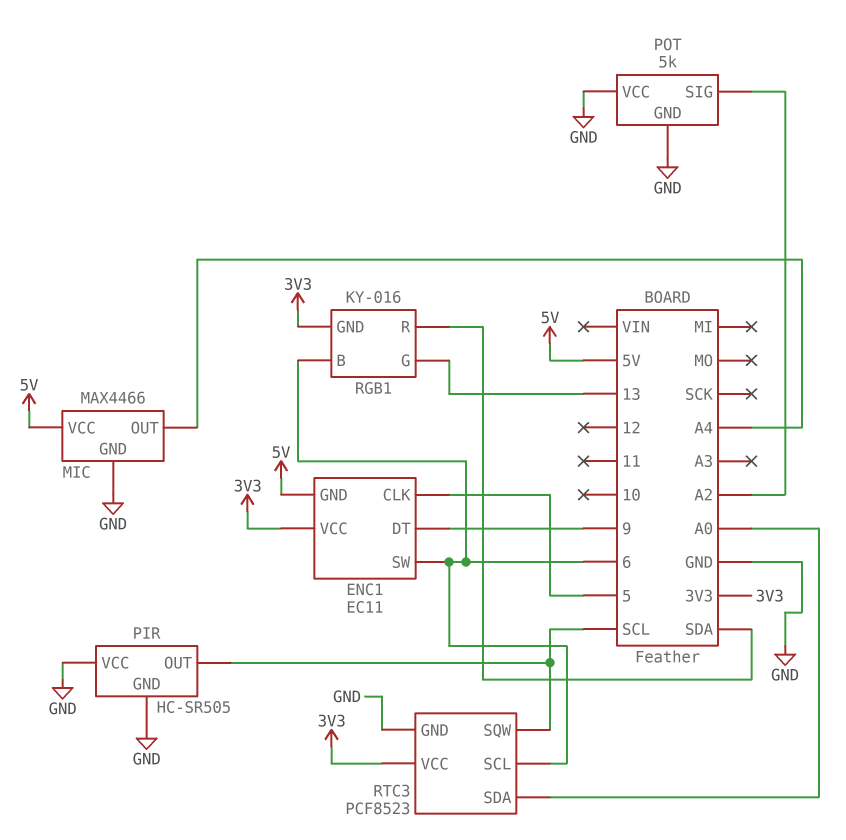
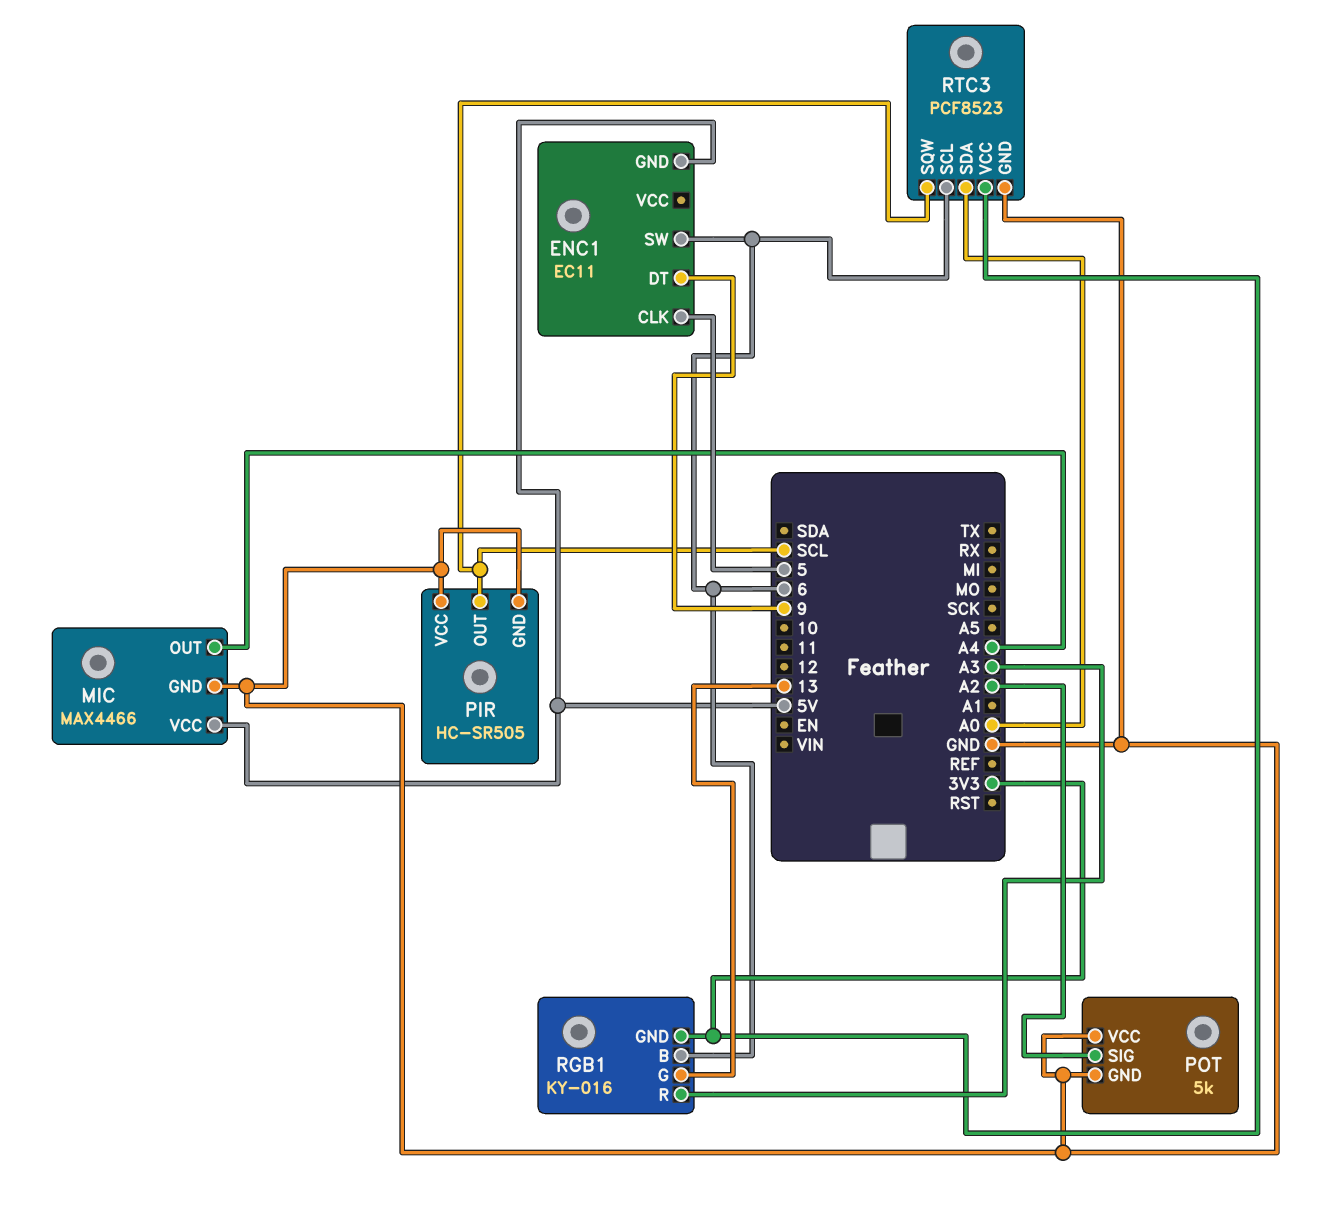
ENC1 pin VCC: 3V3 -> none
RGB1 pin R: SDA -> A3

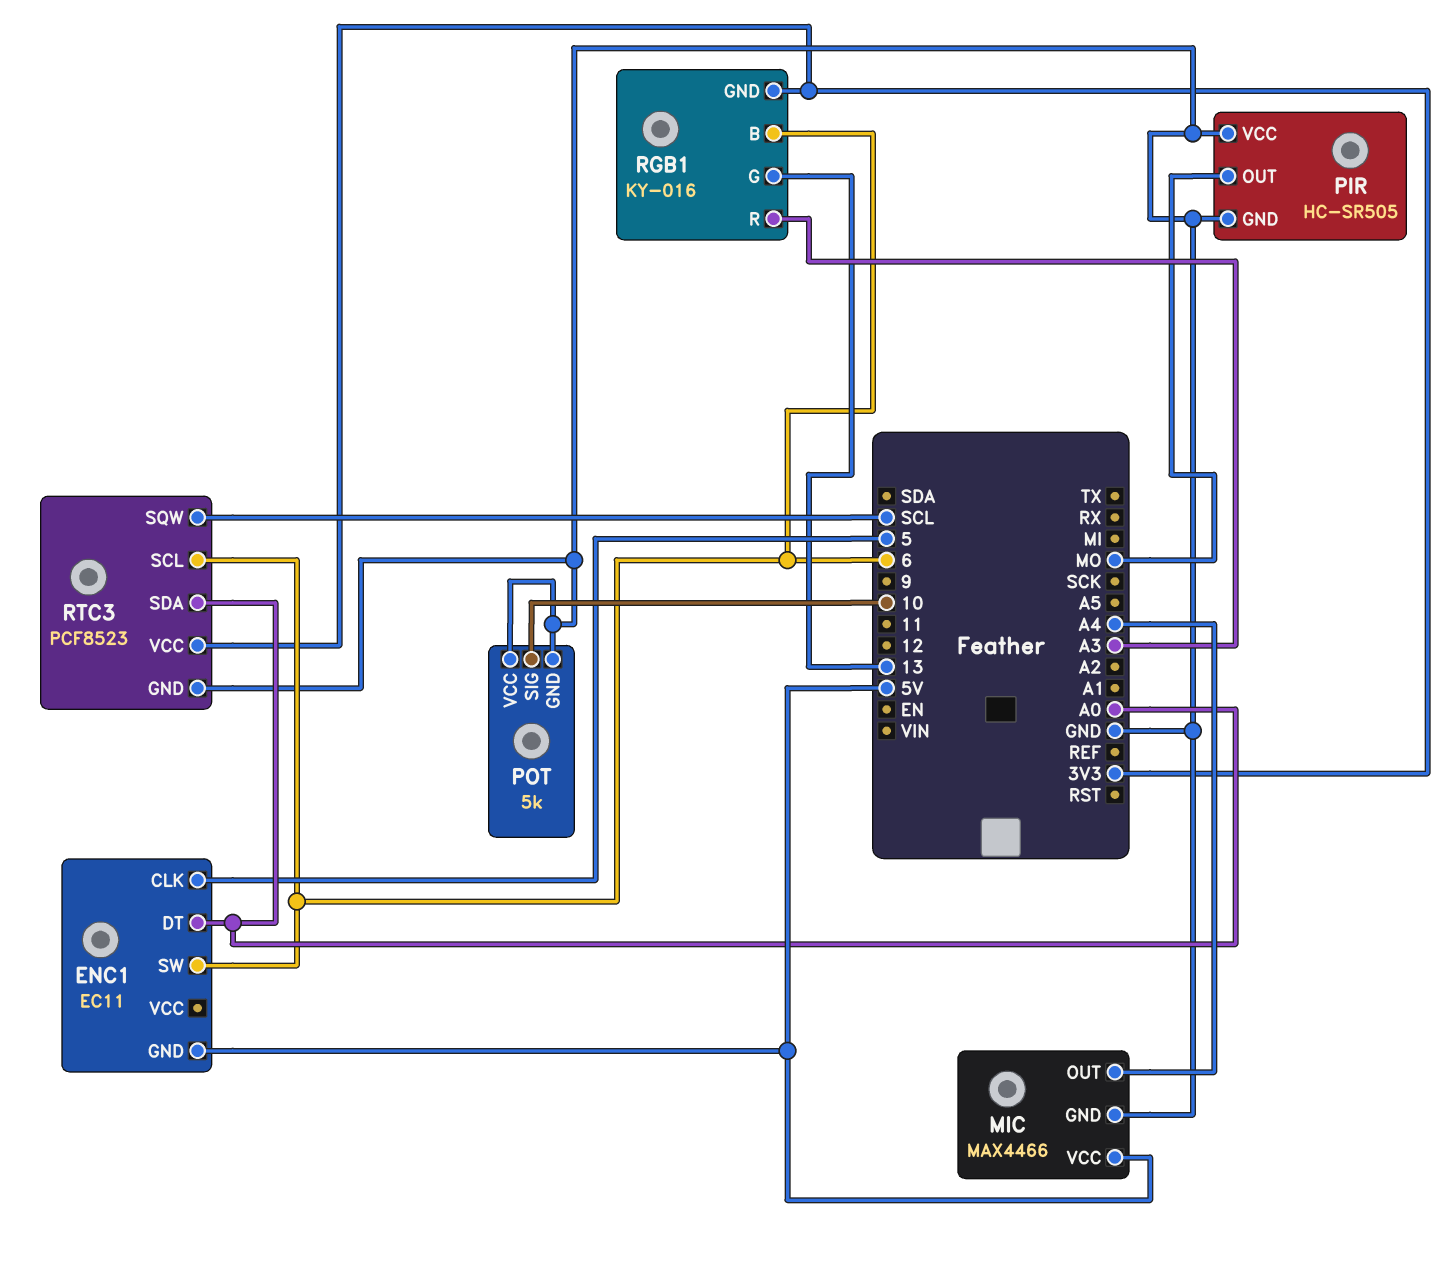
ENC1 pin DT: 9 -> A0
PIR pin OUT: SCL -> MO
POT pin SIG: A2 -> 10

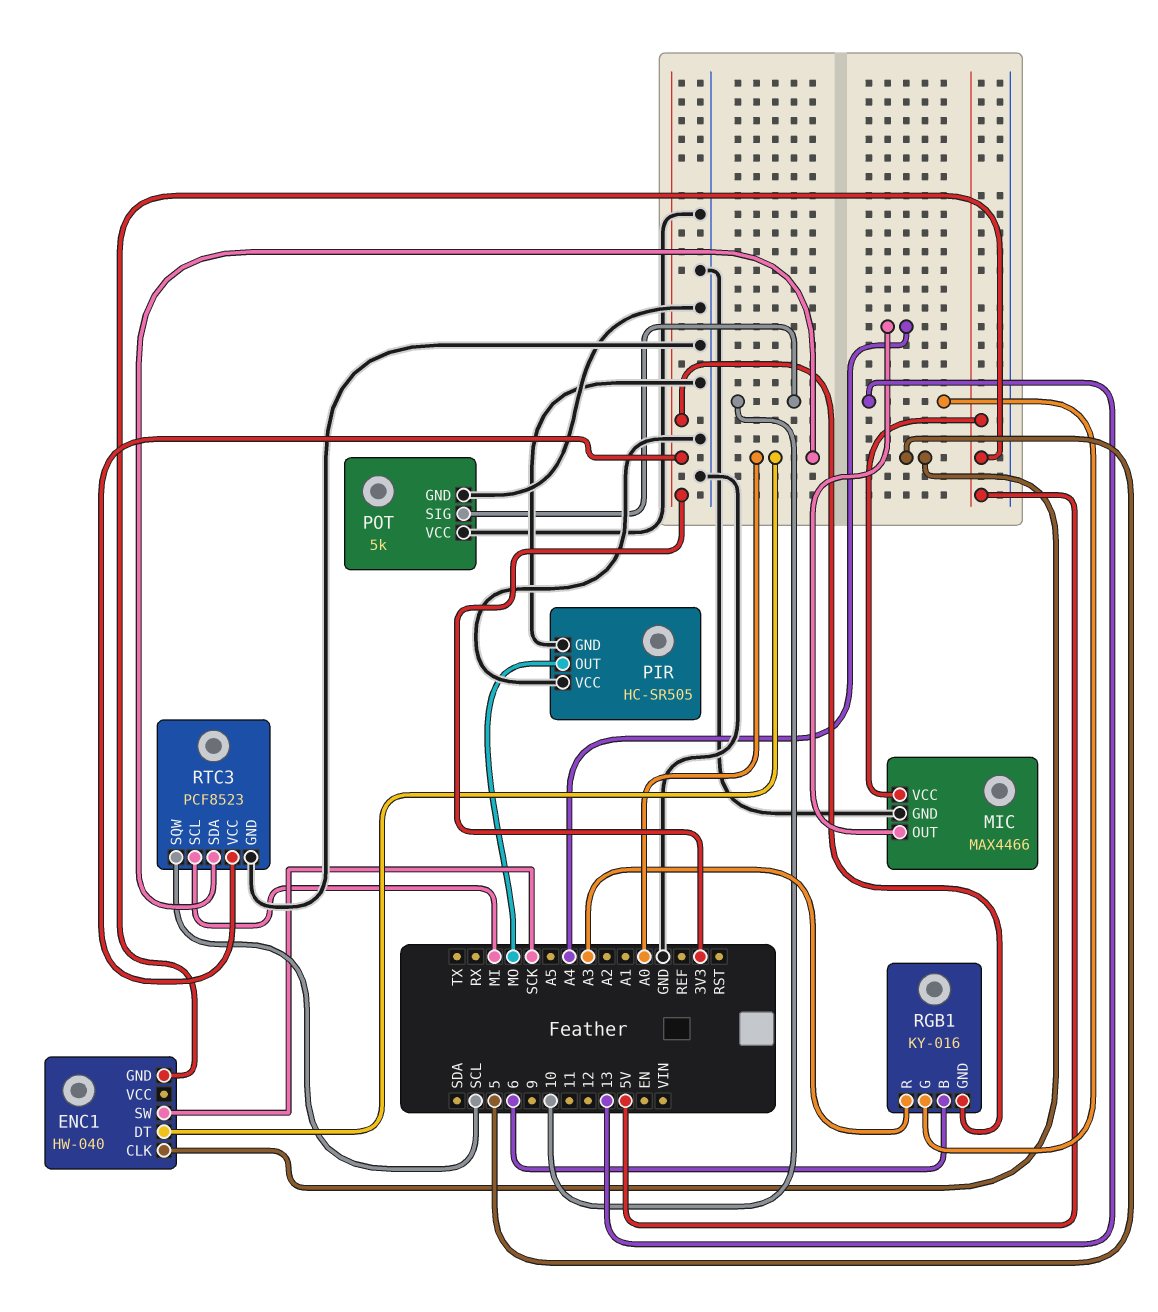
ENC1: EC11 -> HW-040
ENC1 pin SW: 6 -> SCK
RTC3 pin SCL: 6 -> MI

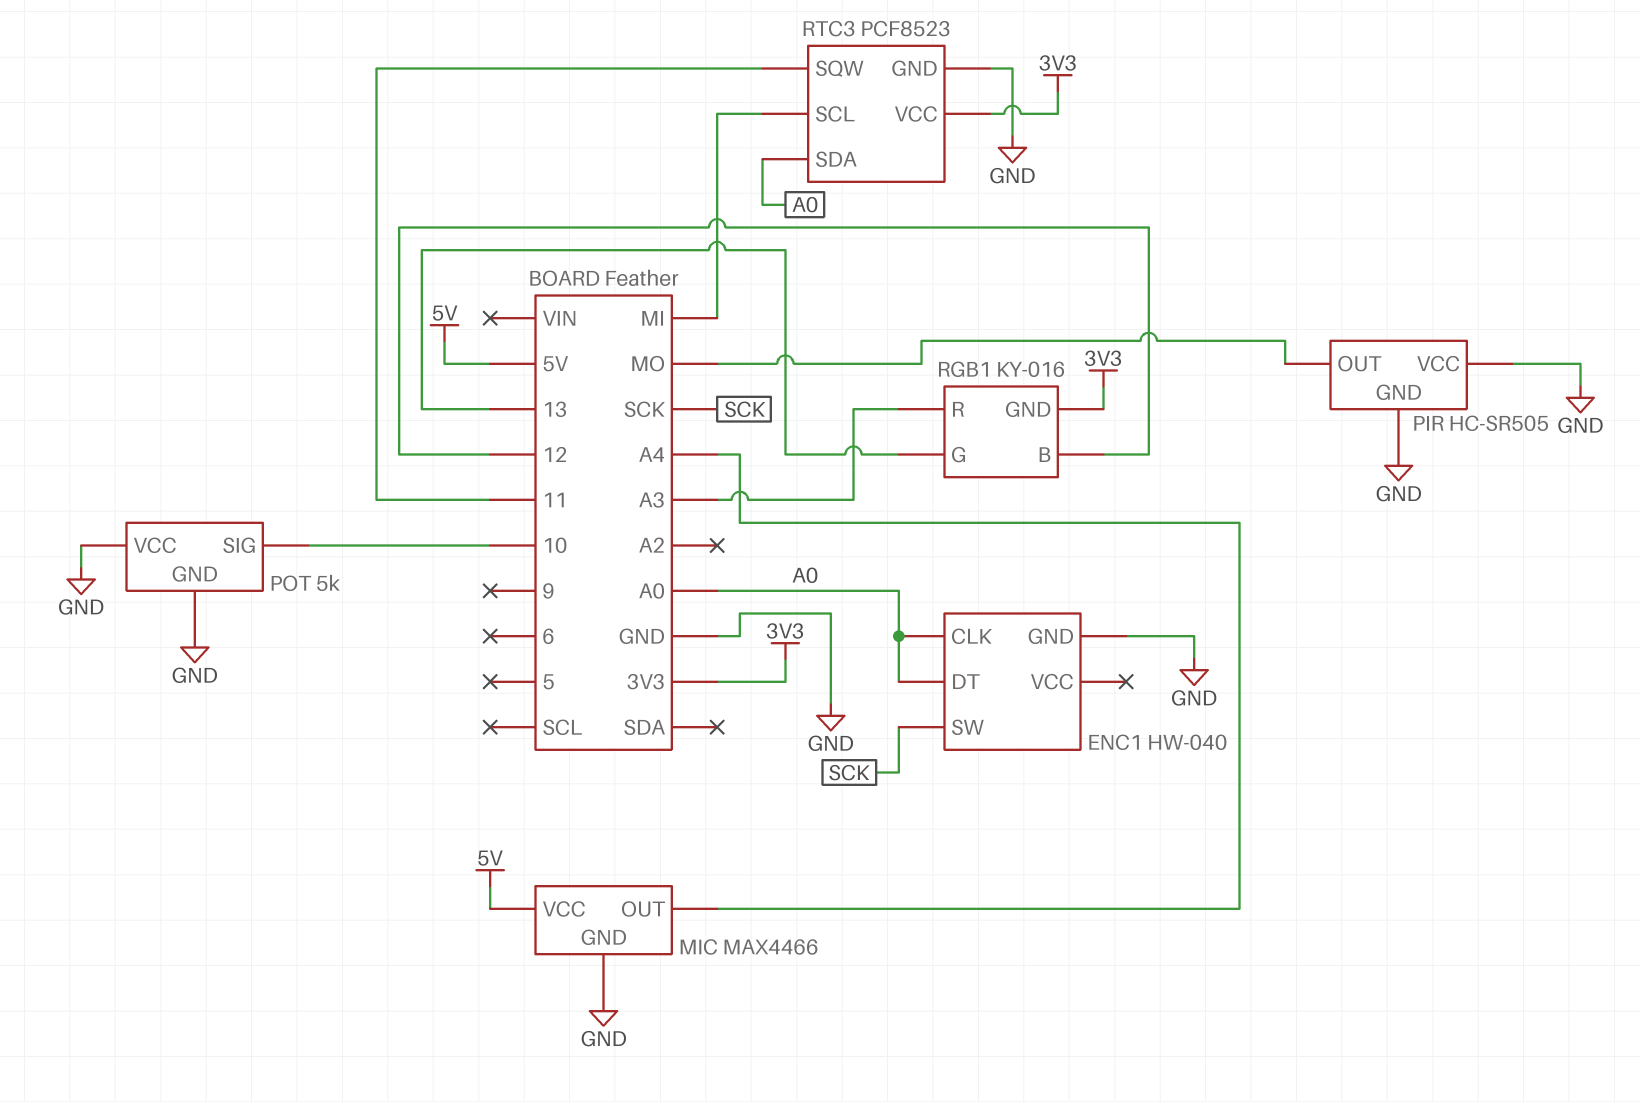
ENC1 pin CLK: 5 -> A0
ENC1 pin GND: 5V -> GND
RGB1 pin B: 6 -> 12
RTC3 pin SQW: SCL -> 11

